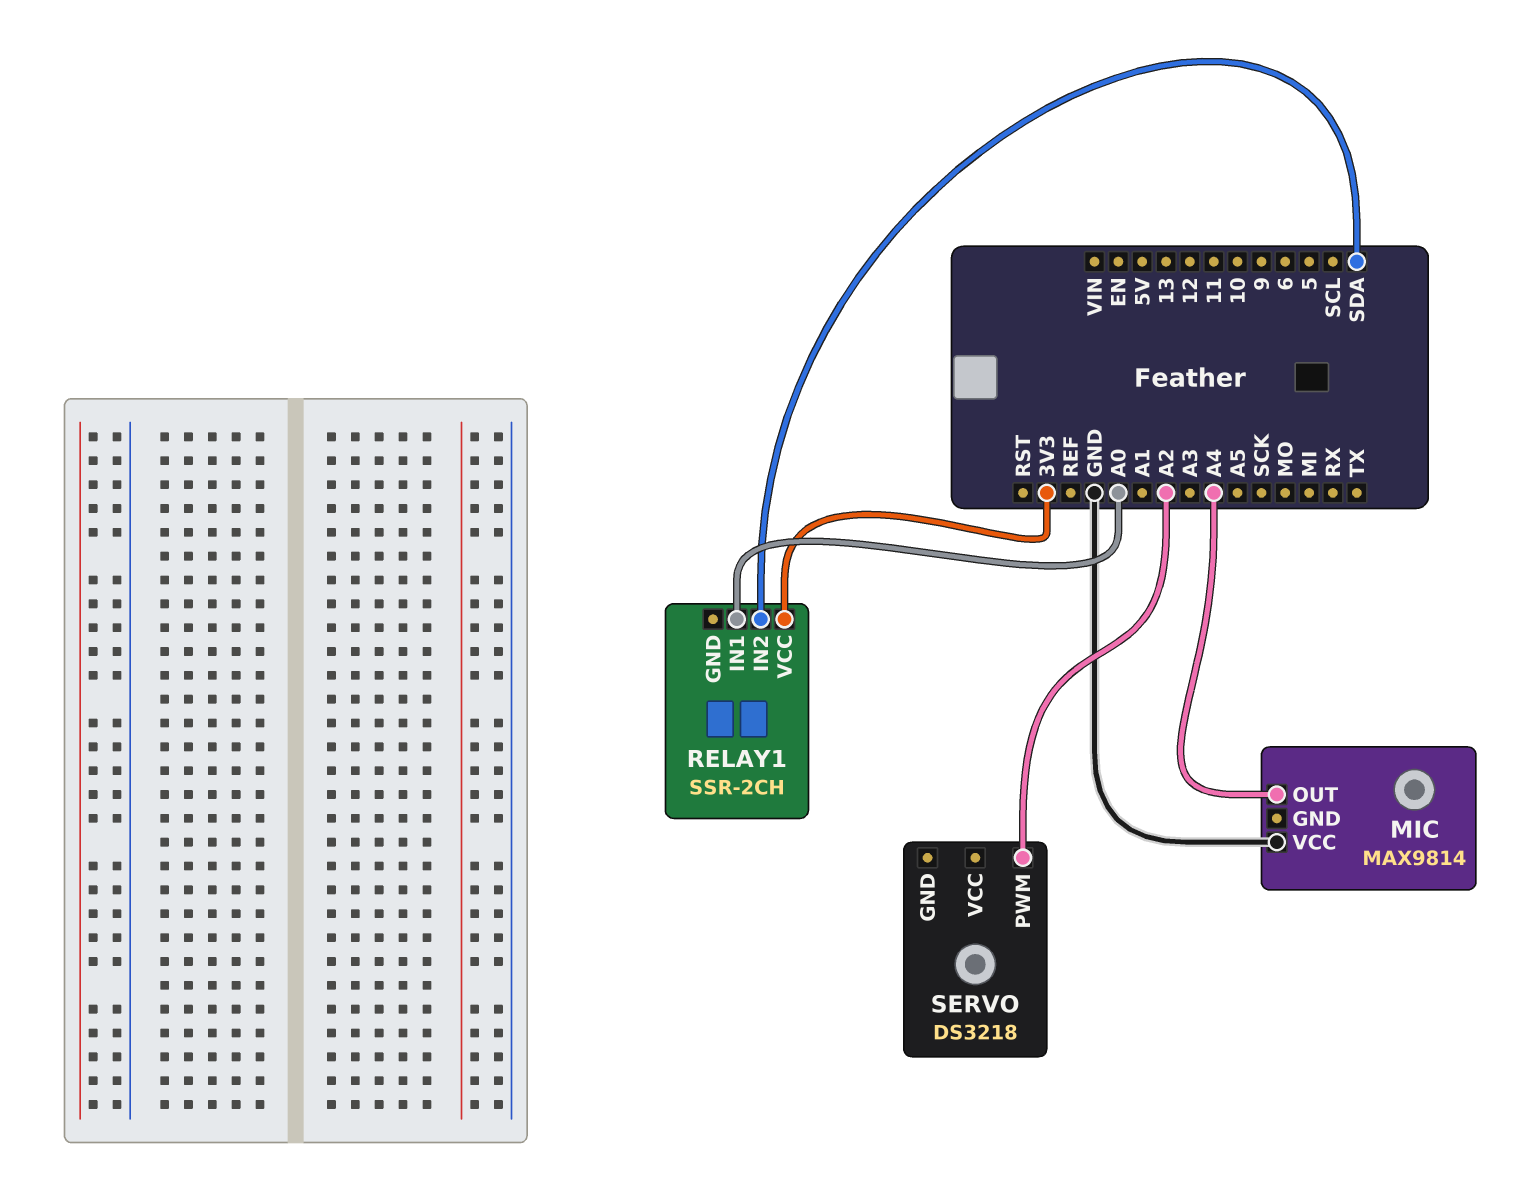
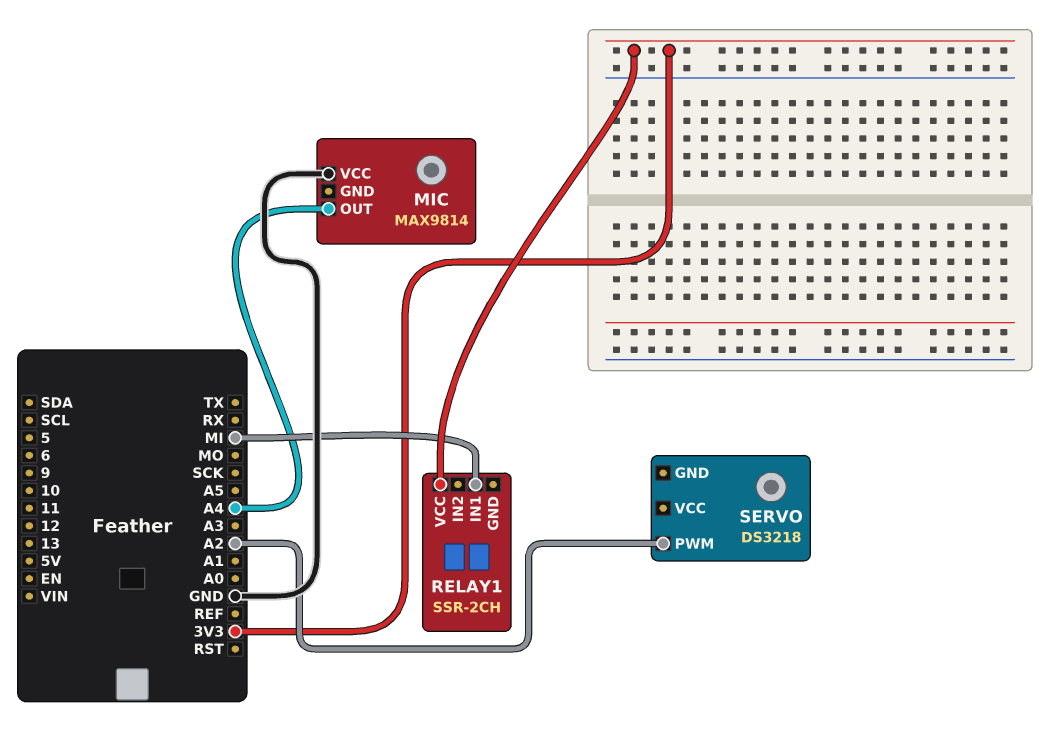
RELAY1 pin IN1: A0 -> MI
RELAY1 pin IN2: SDA -> none

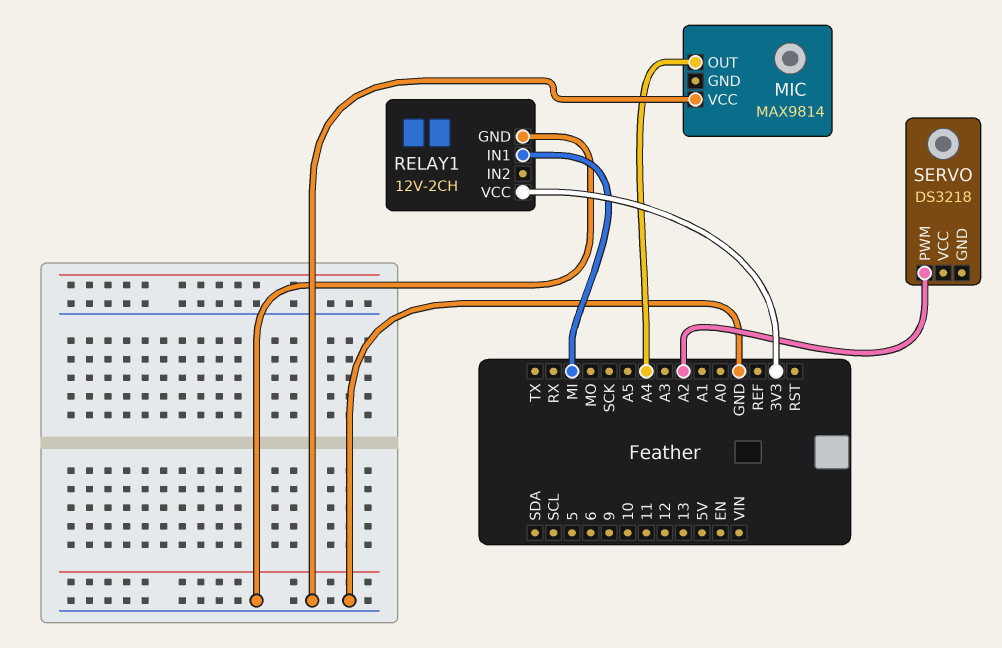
RELAY1: SSR-2CH -> 12V-2CH
RELAY1 pin GND: none -> GND

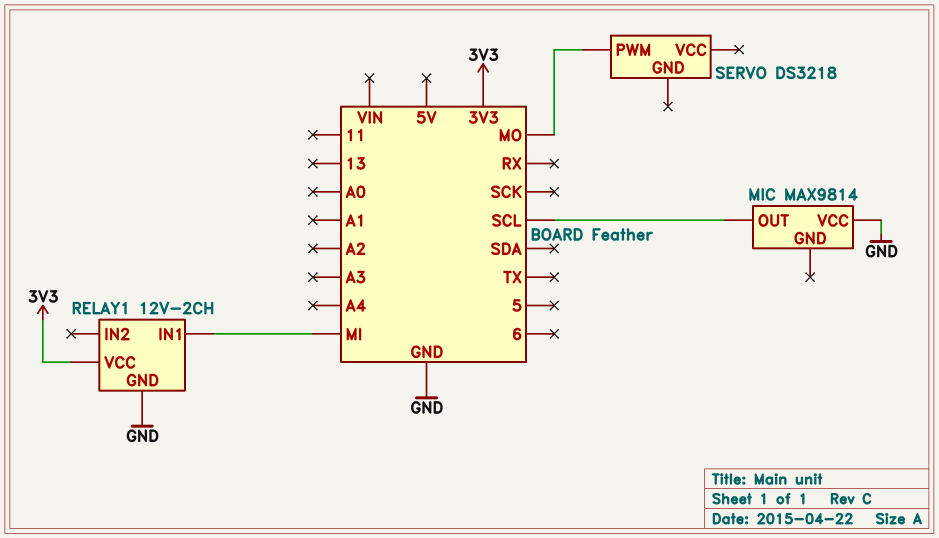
MIC pin OUT: A4 -> SCL
SERVO pin PWM: A2 -> MO

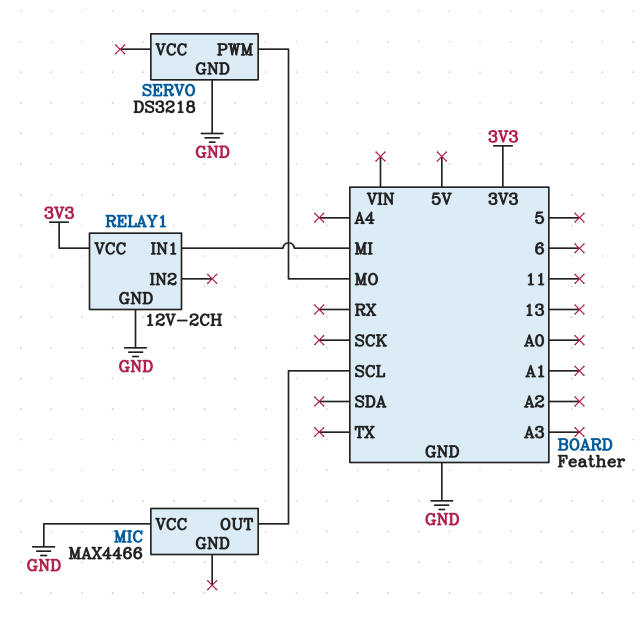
MIC: MAX9814 -> MAX4466
SERVO pin GND: none -> GND

